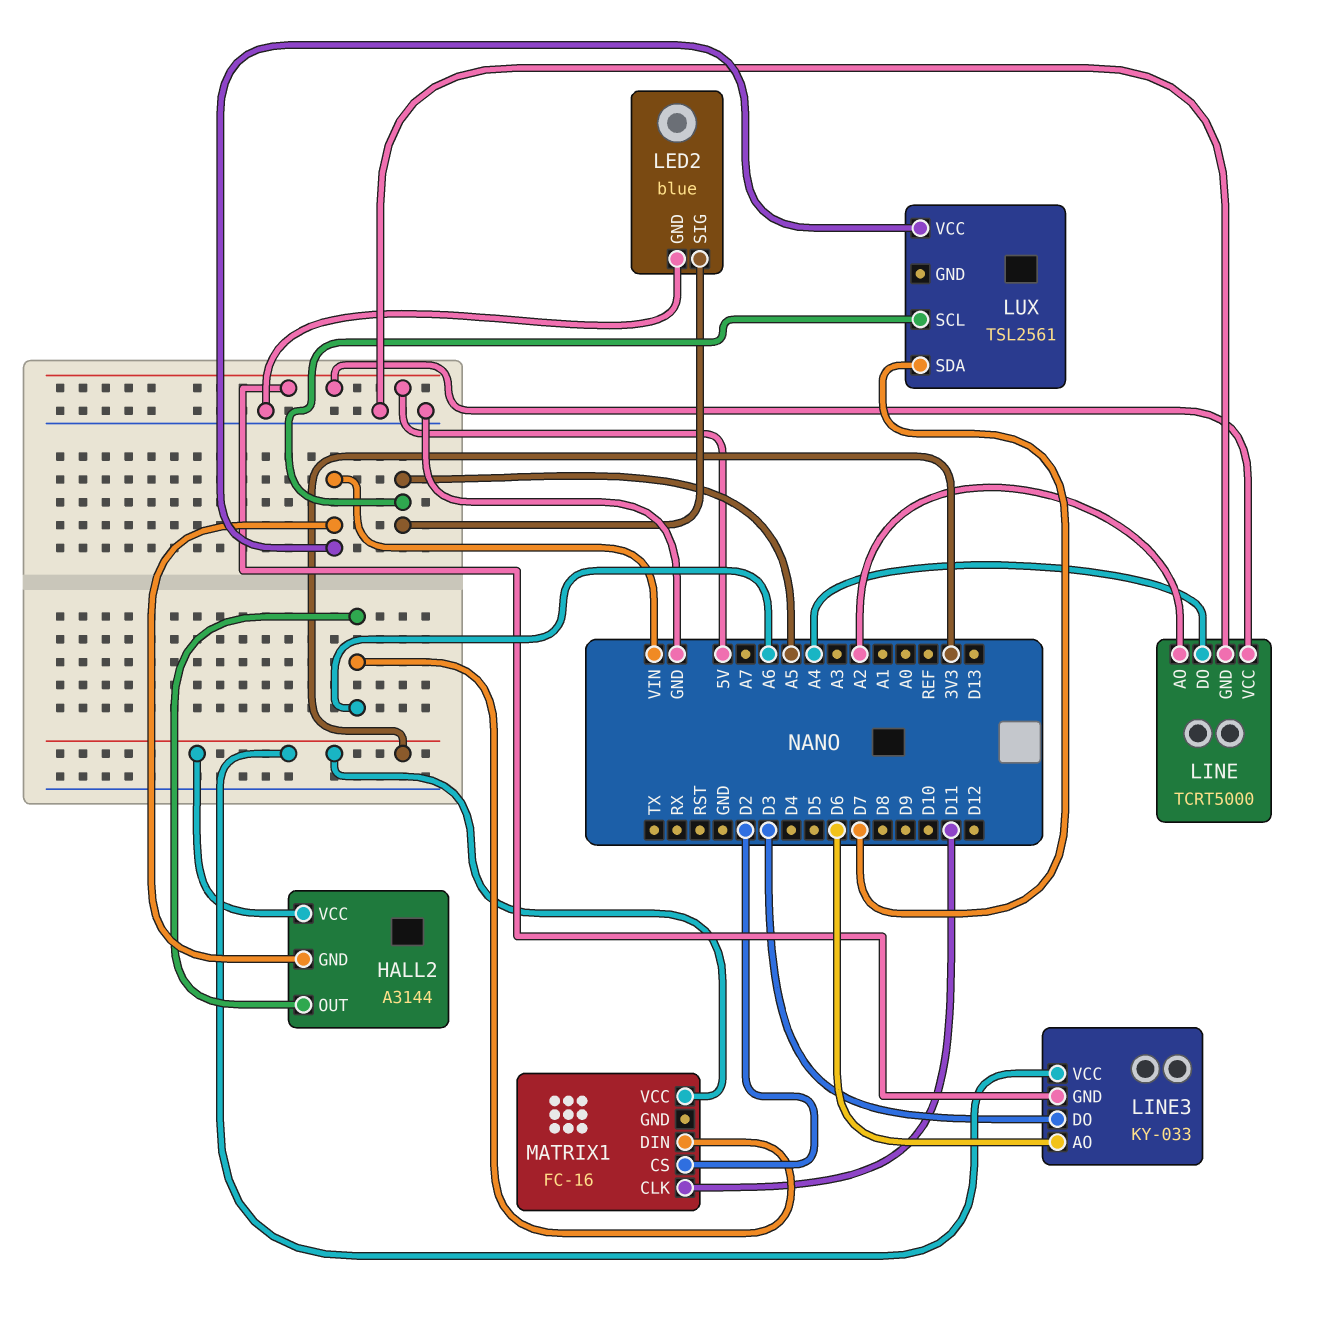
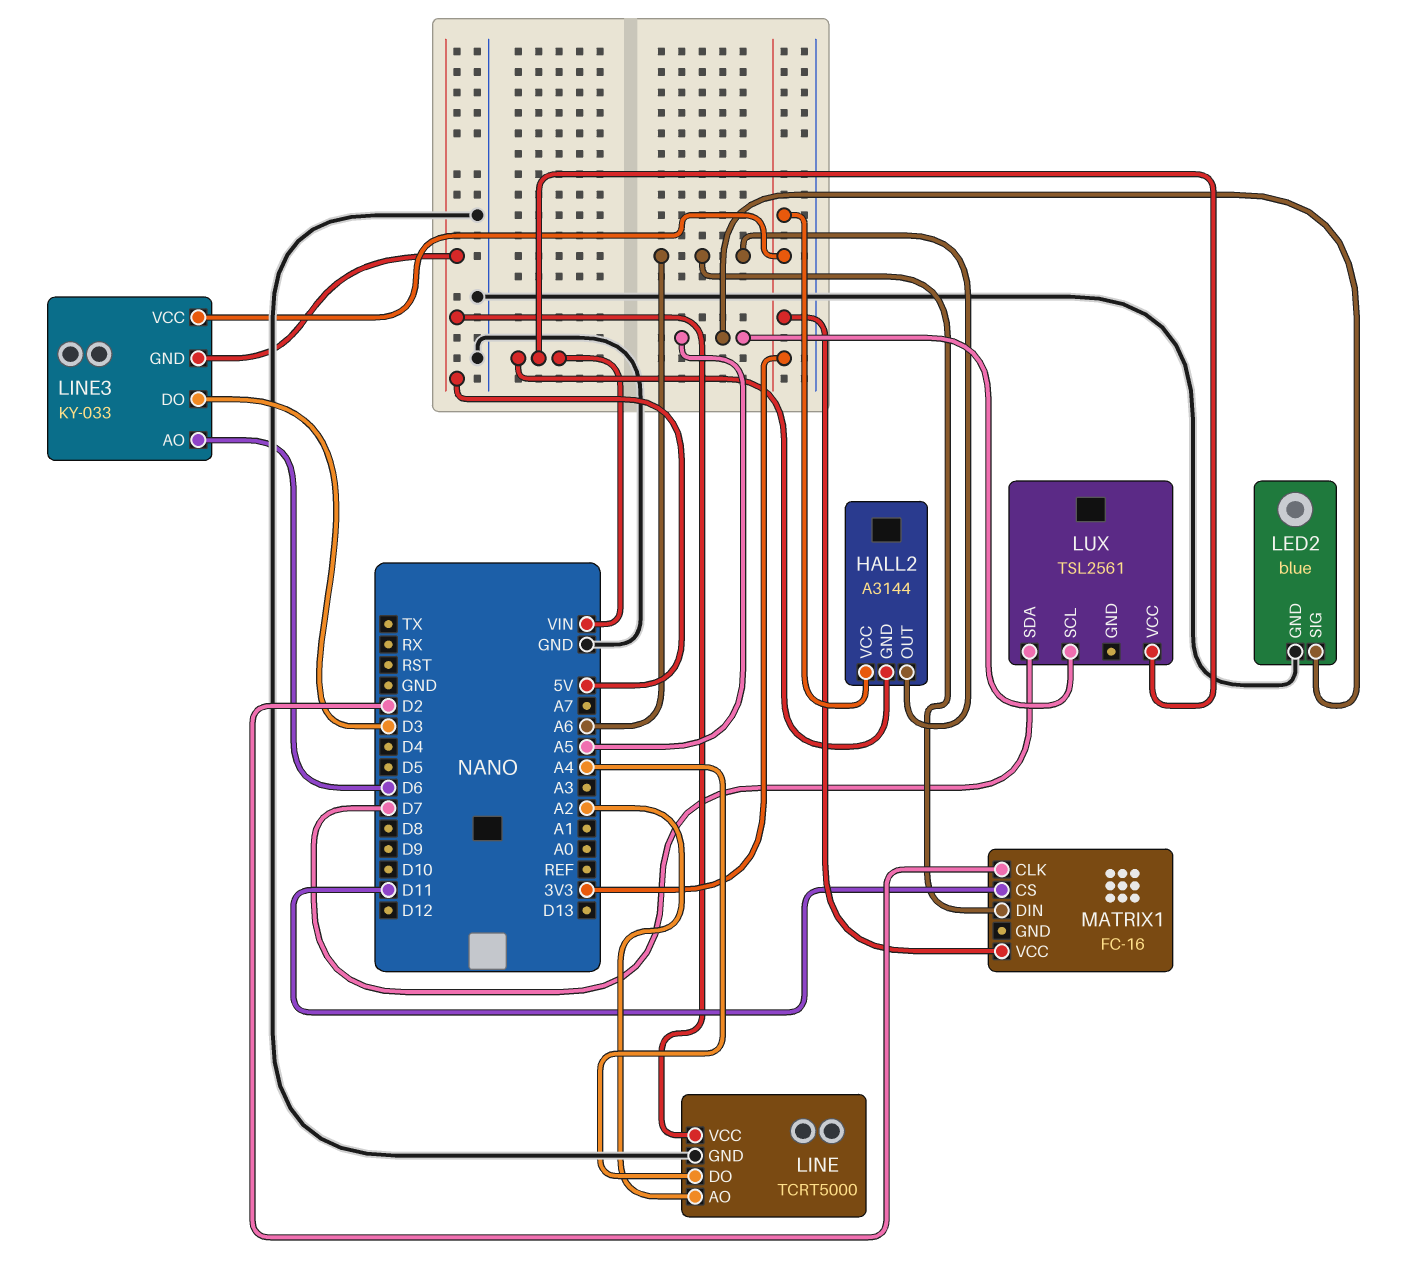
MATRIX1 pin CLK: D11 -> D2
MATRIX1 pin CS: D2 -> D11

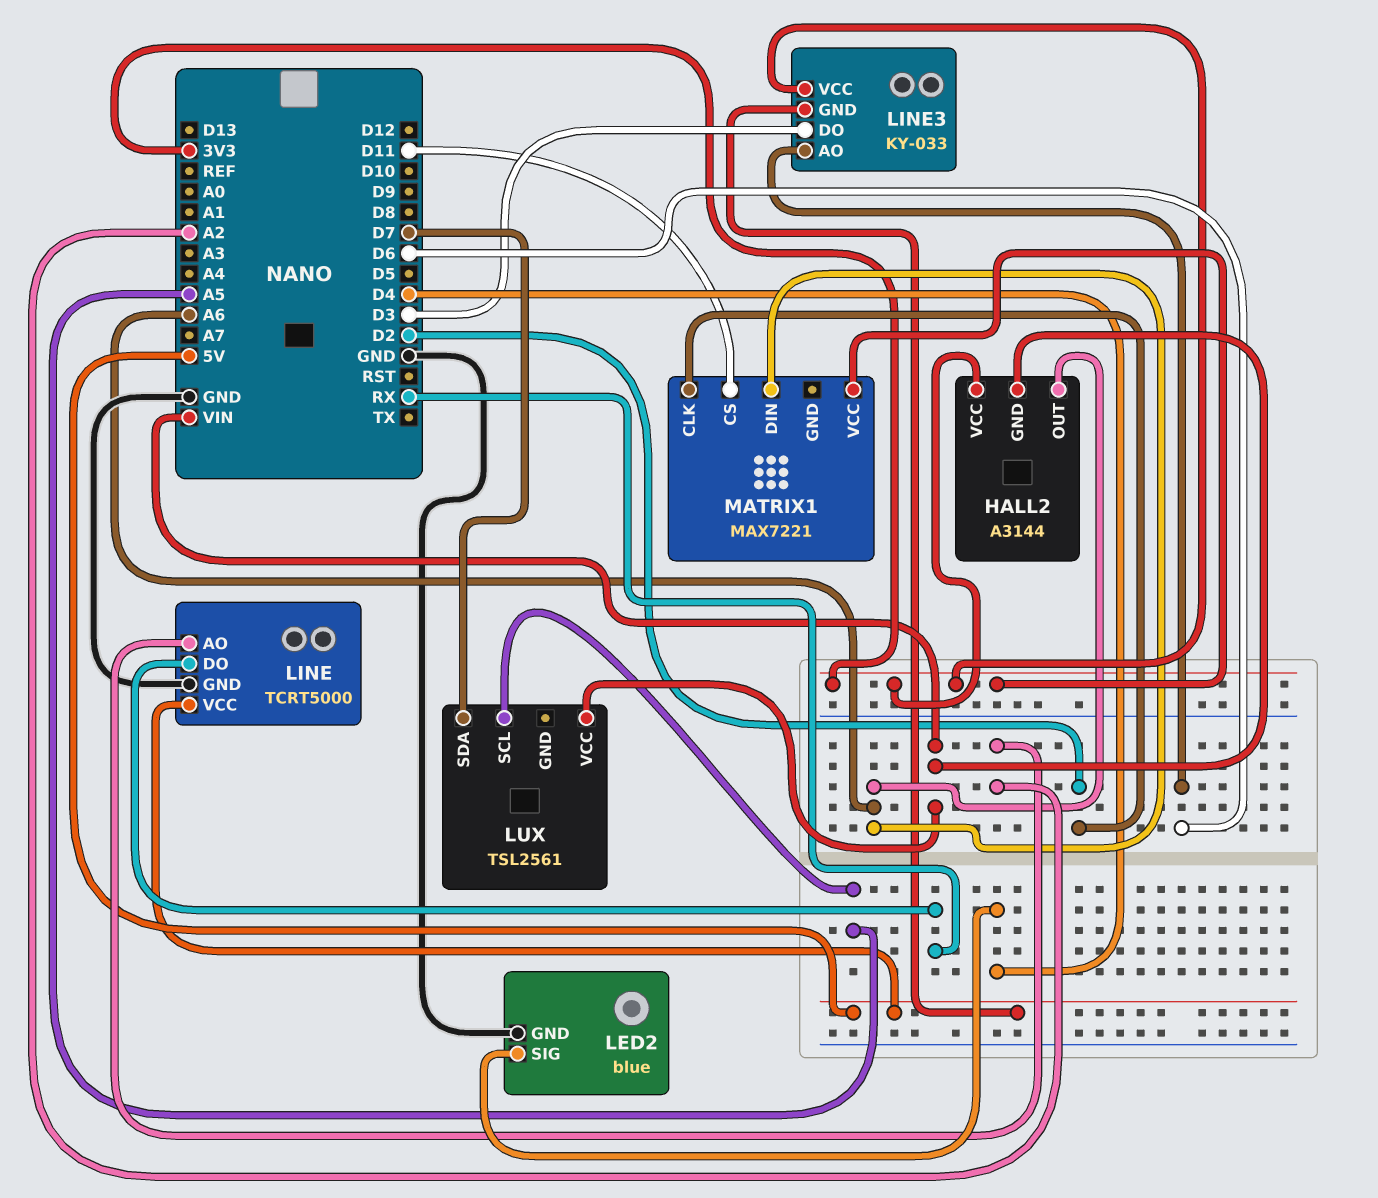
LED2 pin SIG: A5 -> D4
LINE pin DO: A4 -> RX
MATRIX1: FC-16 -> MAX7221

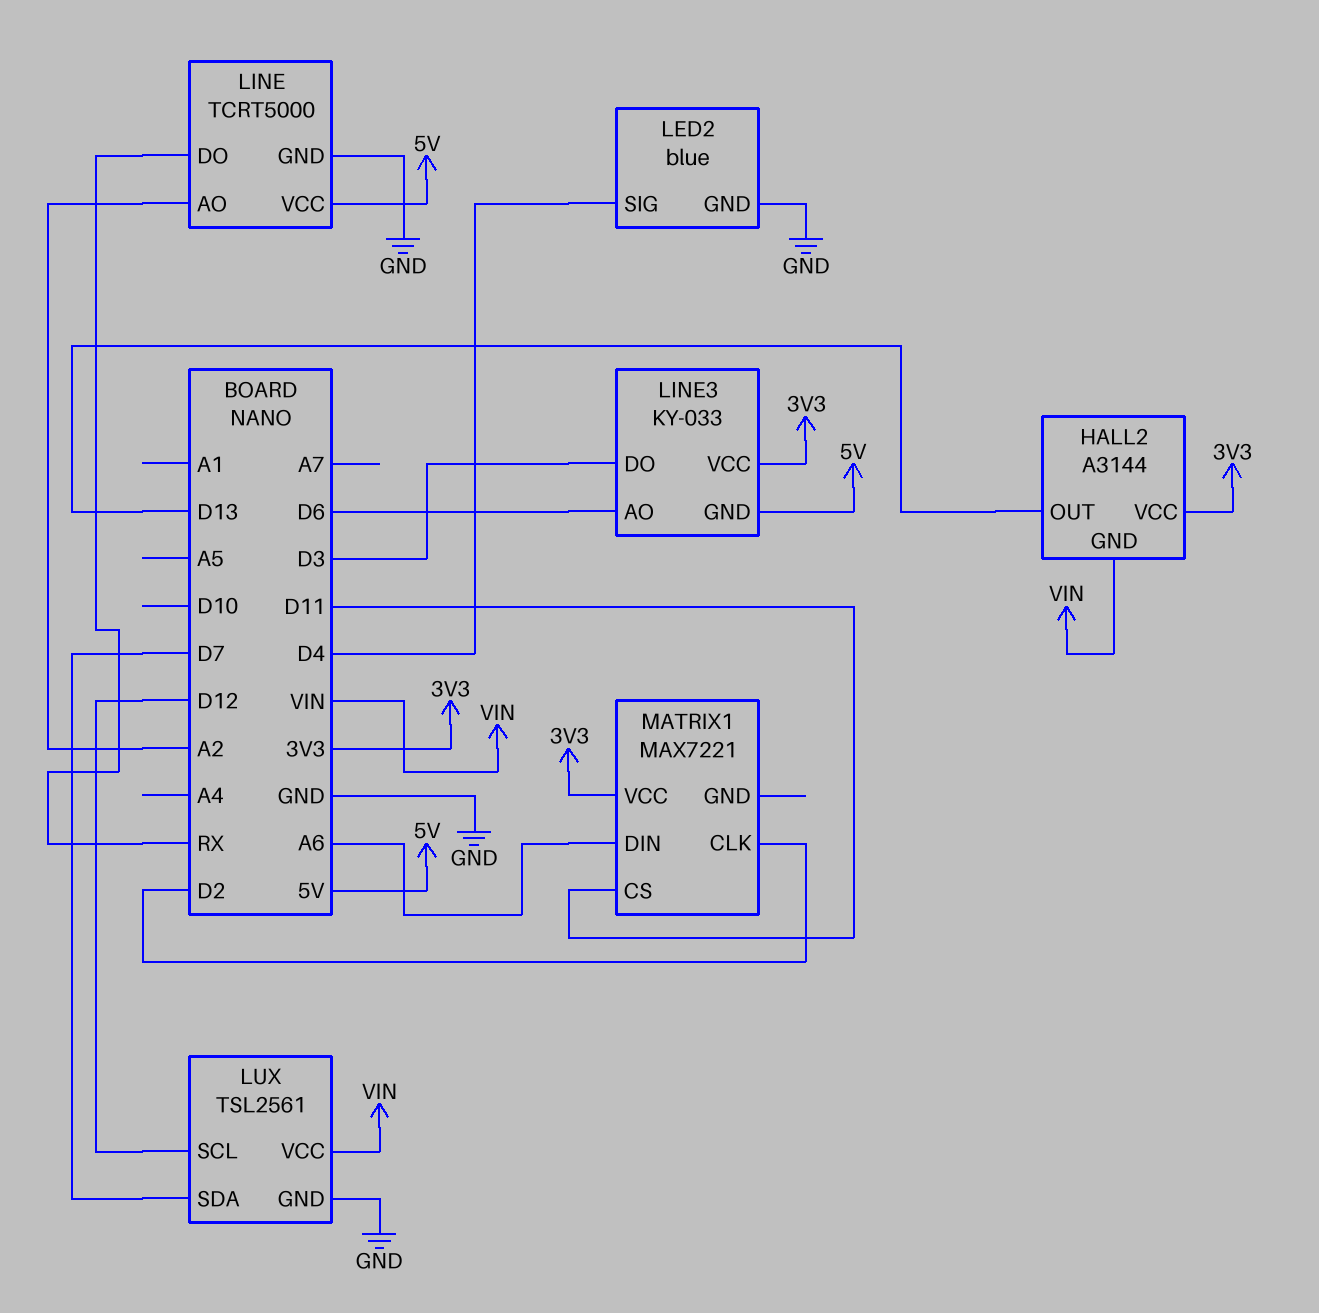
HALL2 pin OUT: A6 -> D13
LUX pin GND: none -> GND
LUX pin SCL: A5 -> D12

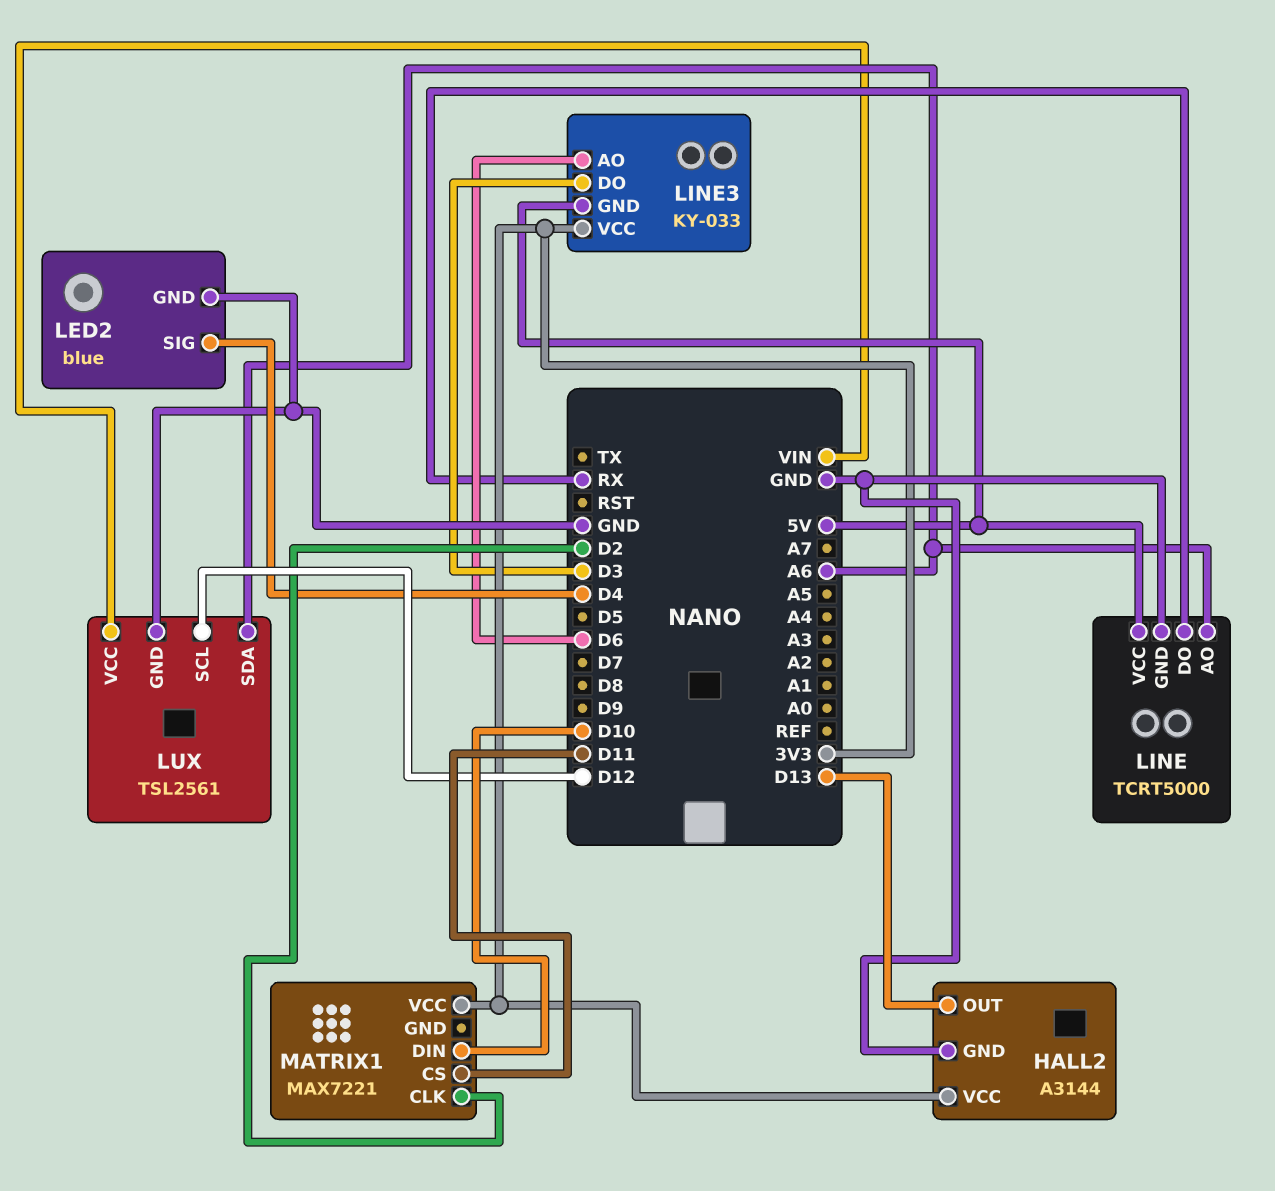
HALL2 pin GND: VIN -> GND
LINE pin AO: A2 -> A6
LUX pin SDA: D7 -> A6
MATRIX1 pin DIN: A6 -> D10

